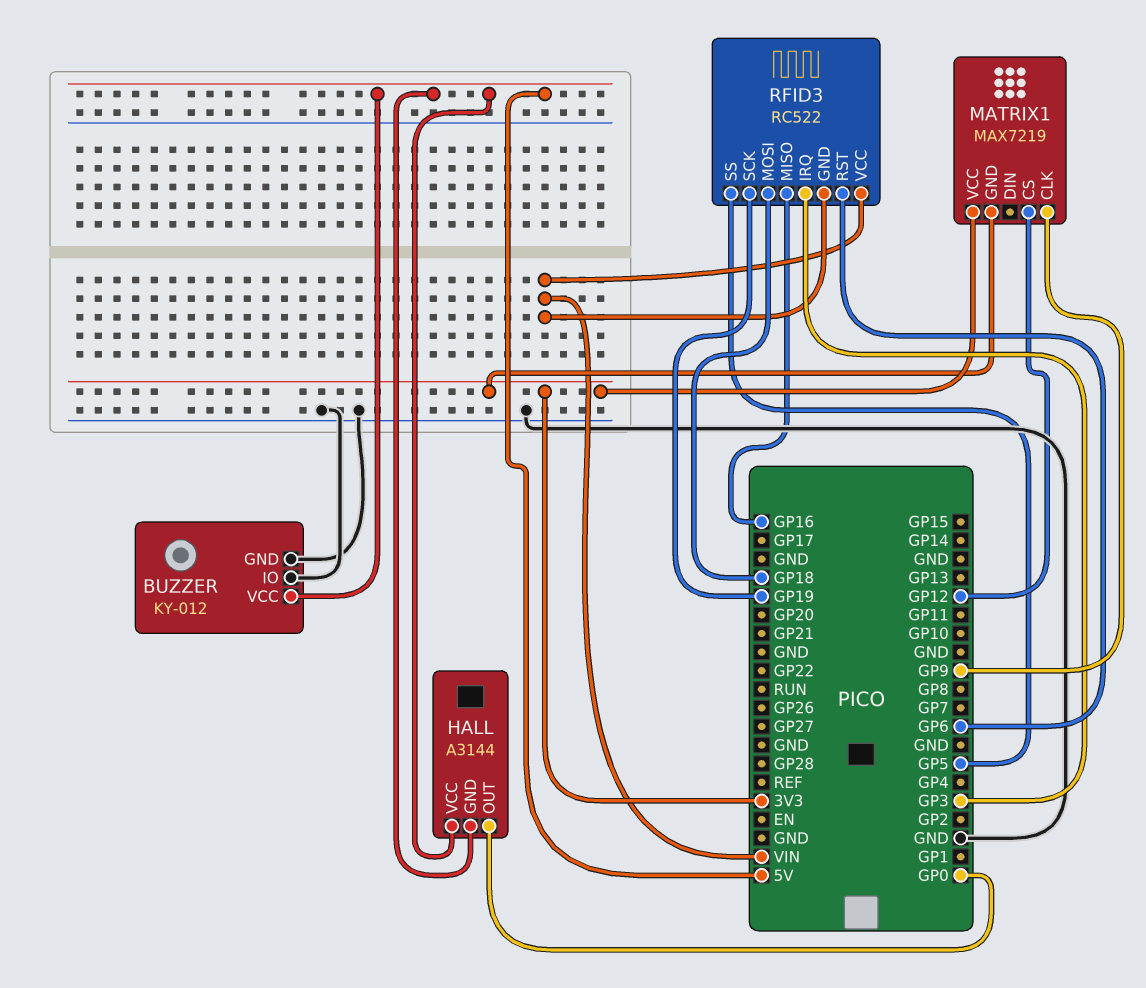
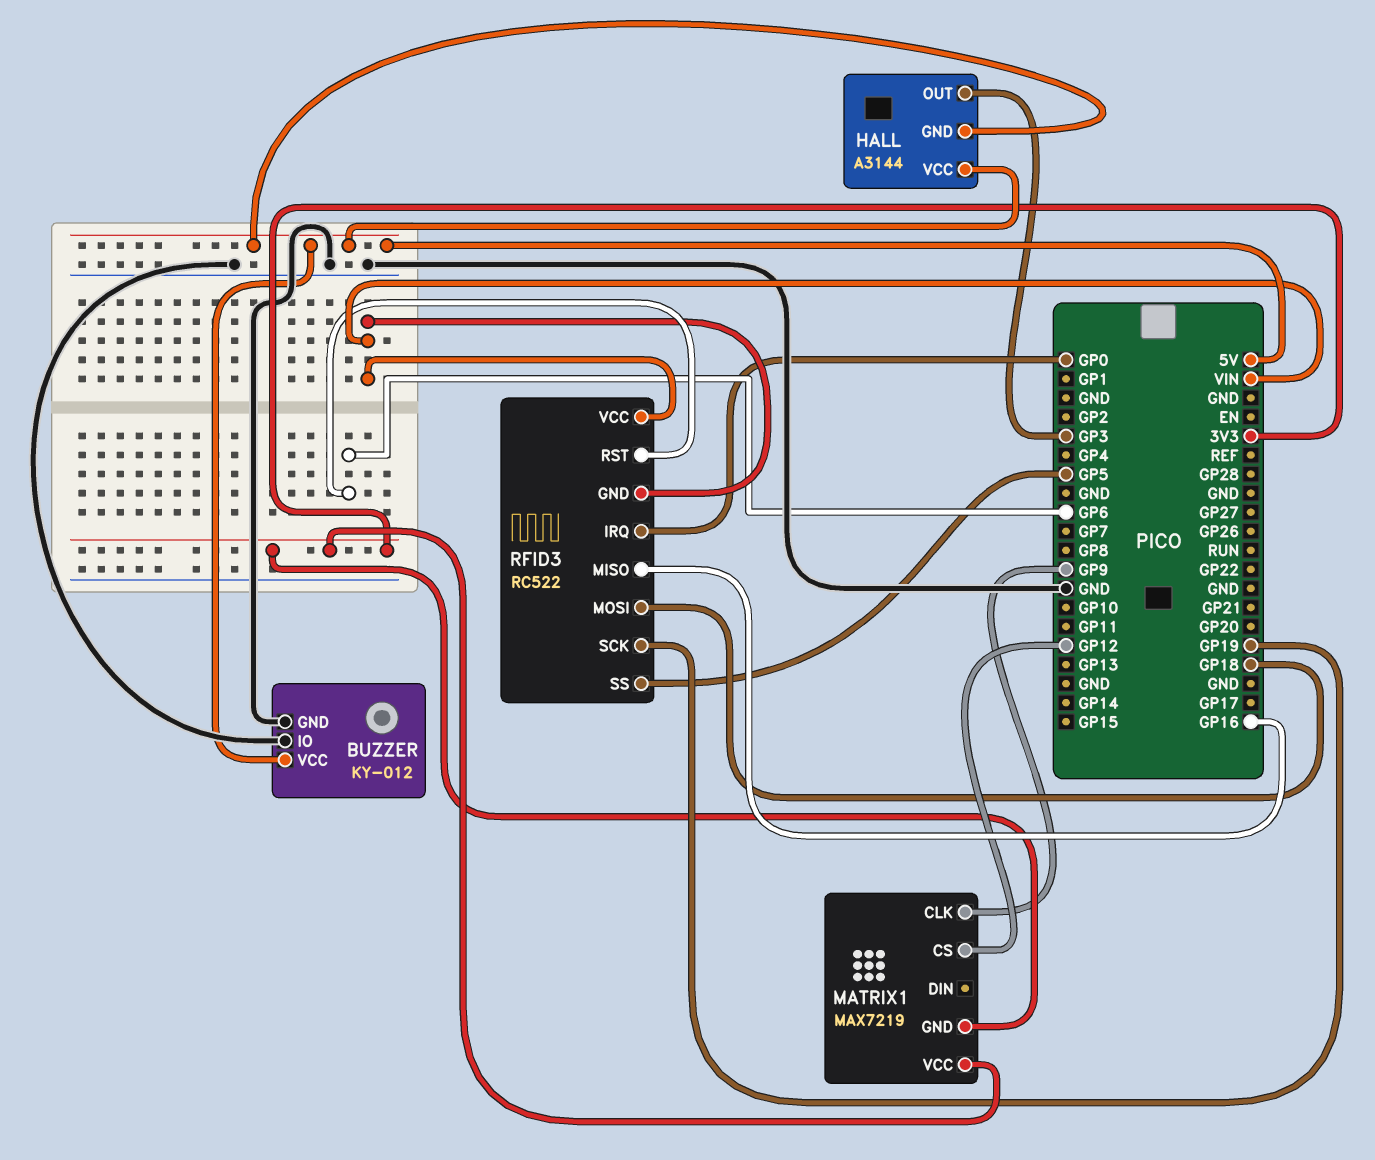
HALL pin OUT: GP0 -> GP3
RFID3 pin IRQ: GP3 -> GP0

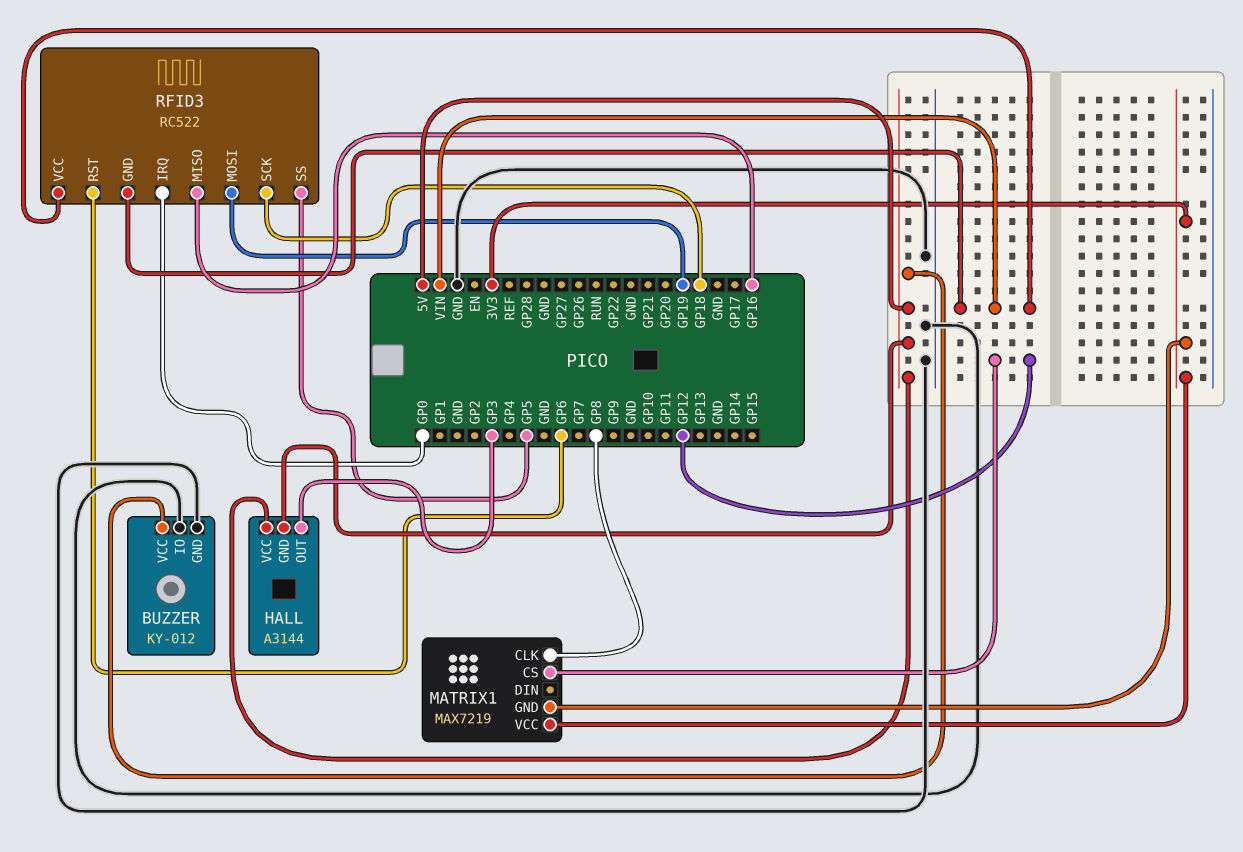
MATRIX1 pin CLK: GP9 -> GP8
RFID3 pin MOSI: GP18 -> GP19
RFID3 pin SCK: GP19 -> GP18

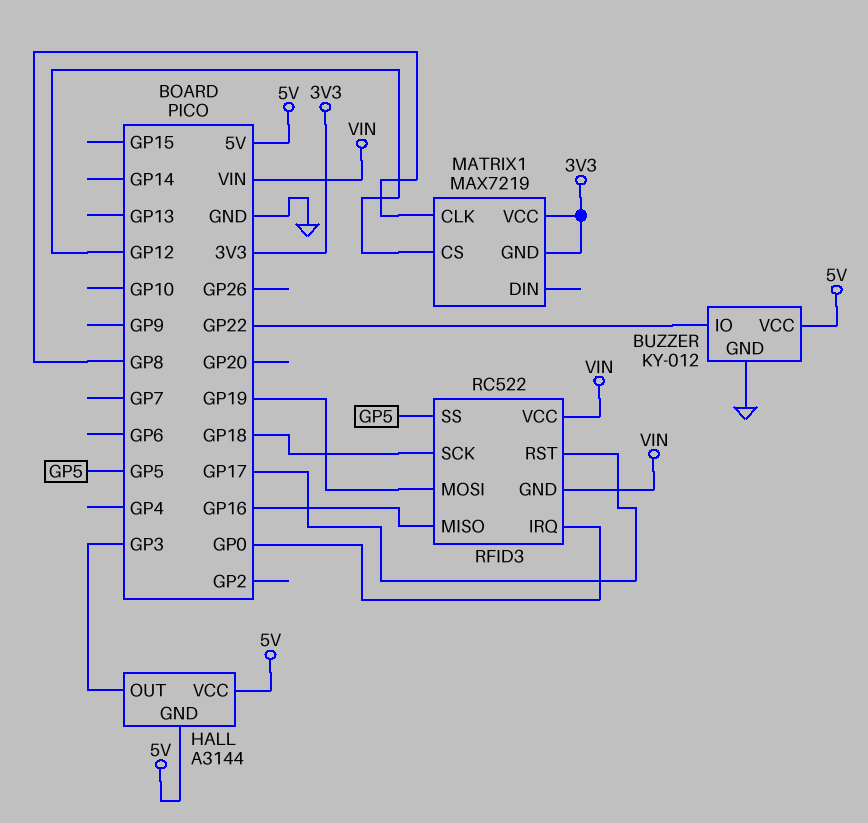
BUZZER pin IO: GND -> GP22
RFID3 pin RST: GP6 -> GP17

